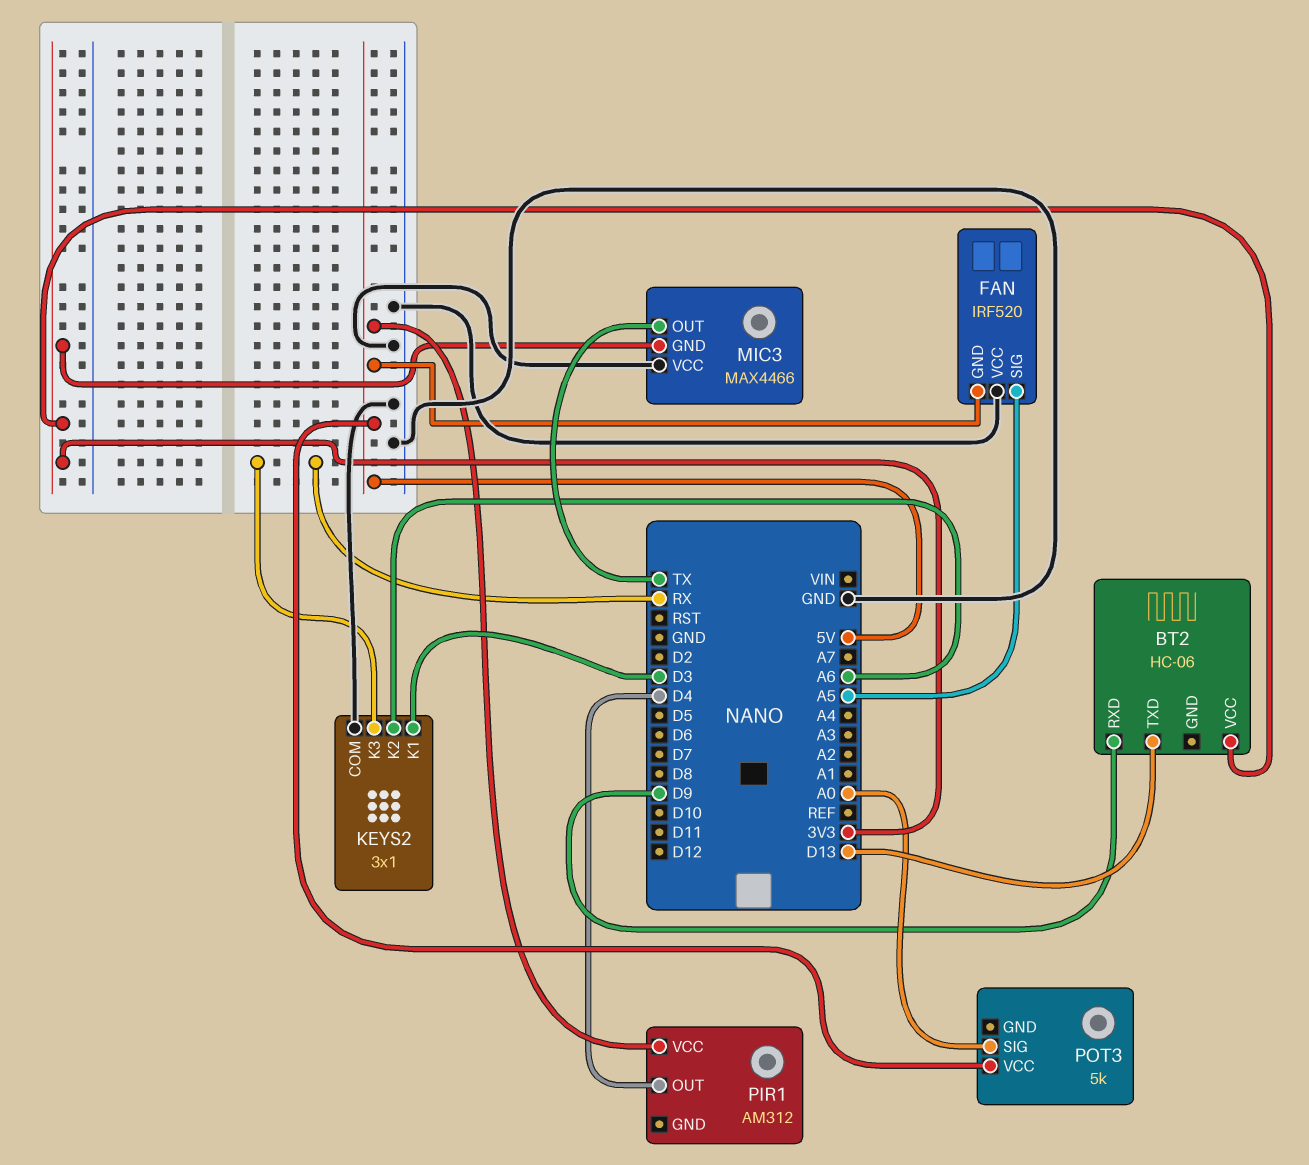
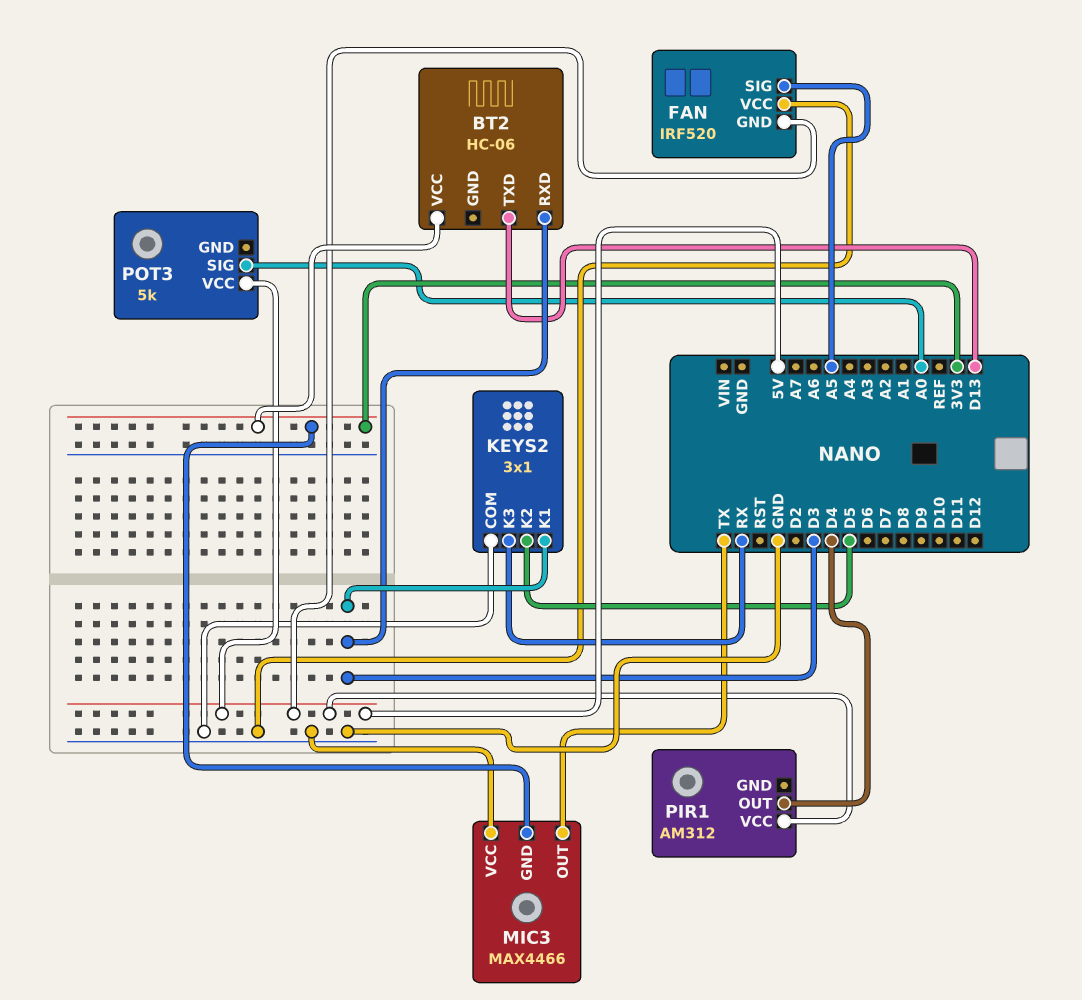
BT2 pin RXD: D9 -> D3
KEYS2 pin K2: A6 -> D5

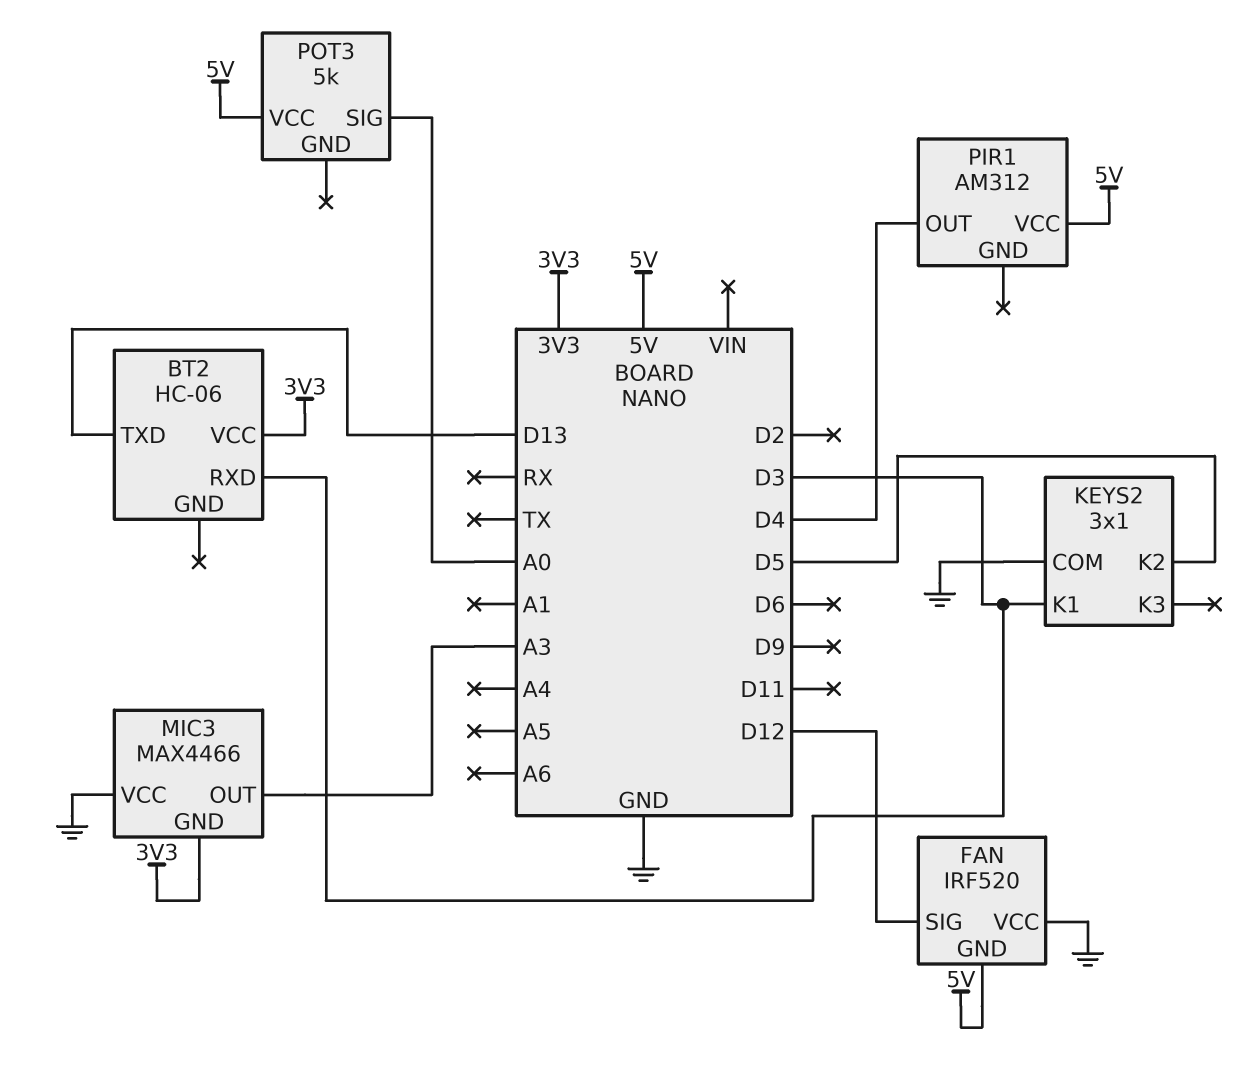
FAN pin SIG: A5 -> D12
KEYS2 pin K3: RX -> none
MIC3 pin OUT: TX -> A3

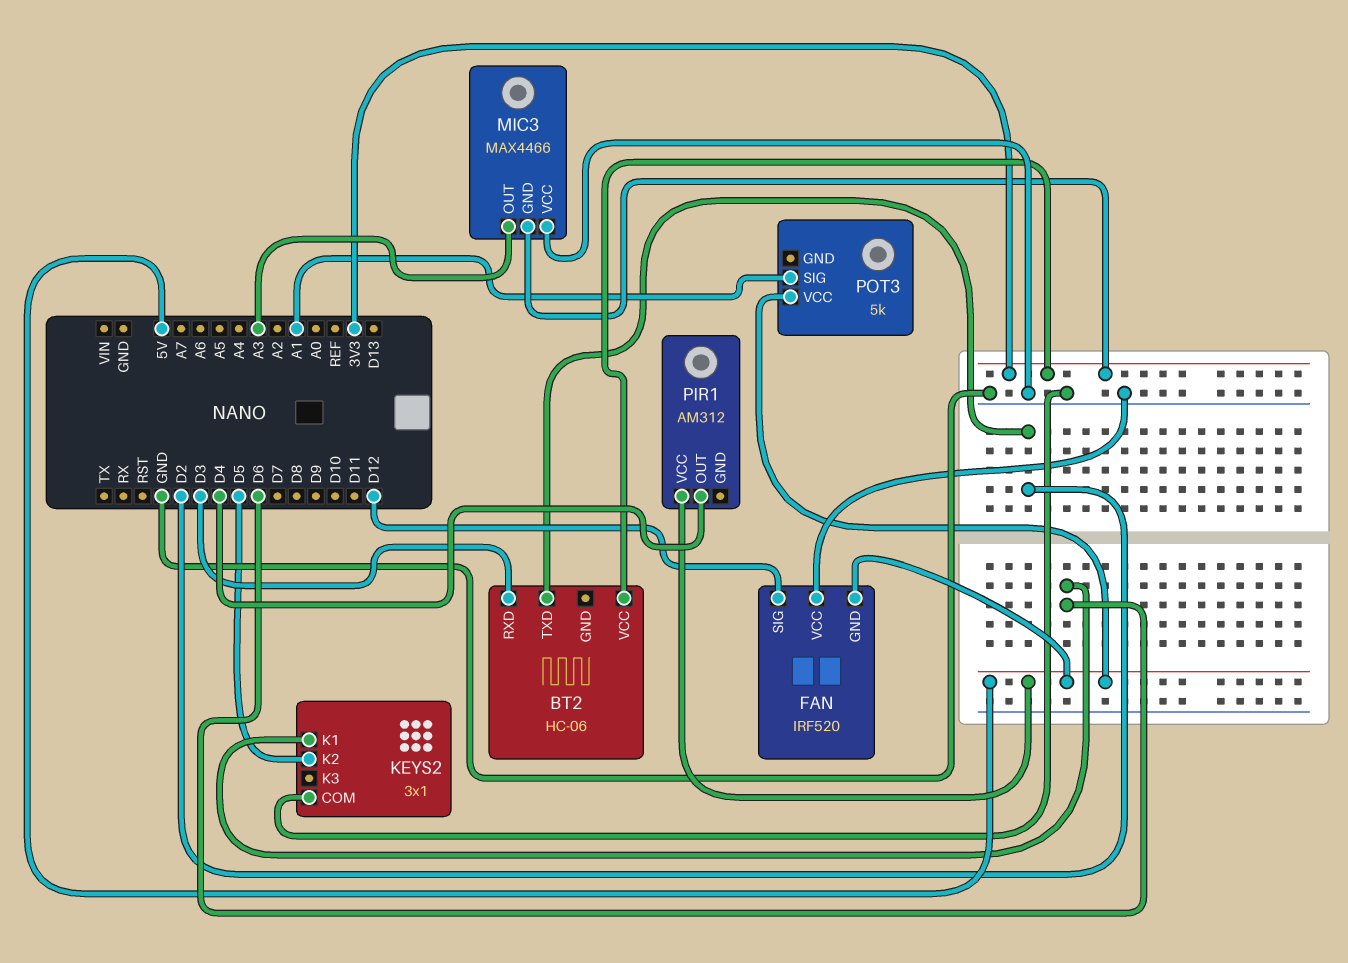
BT2 pin TXD: D13 -> D2
KEYS2 pin K1: D3 -> D6
POT3 pin SIG: A0 -> A1

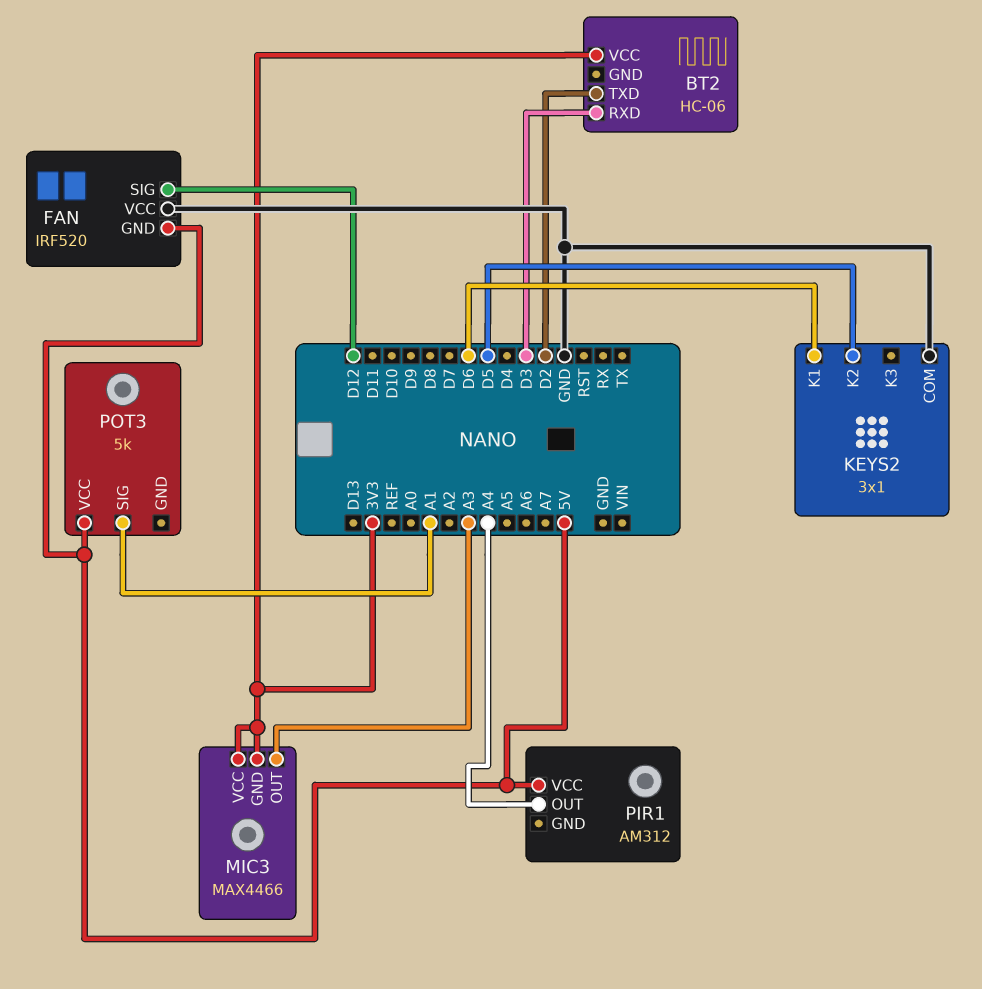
MIC3 pin VCC: GND -> 3V3
PIR1 pin OUT: D4 -> A4

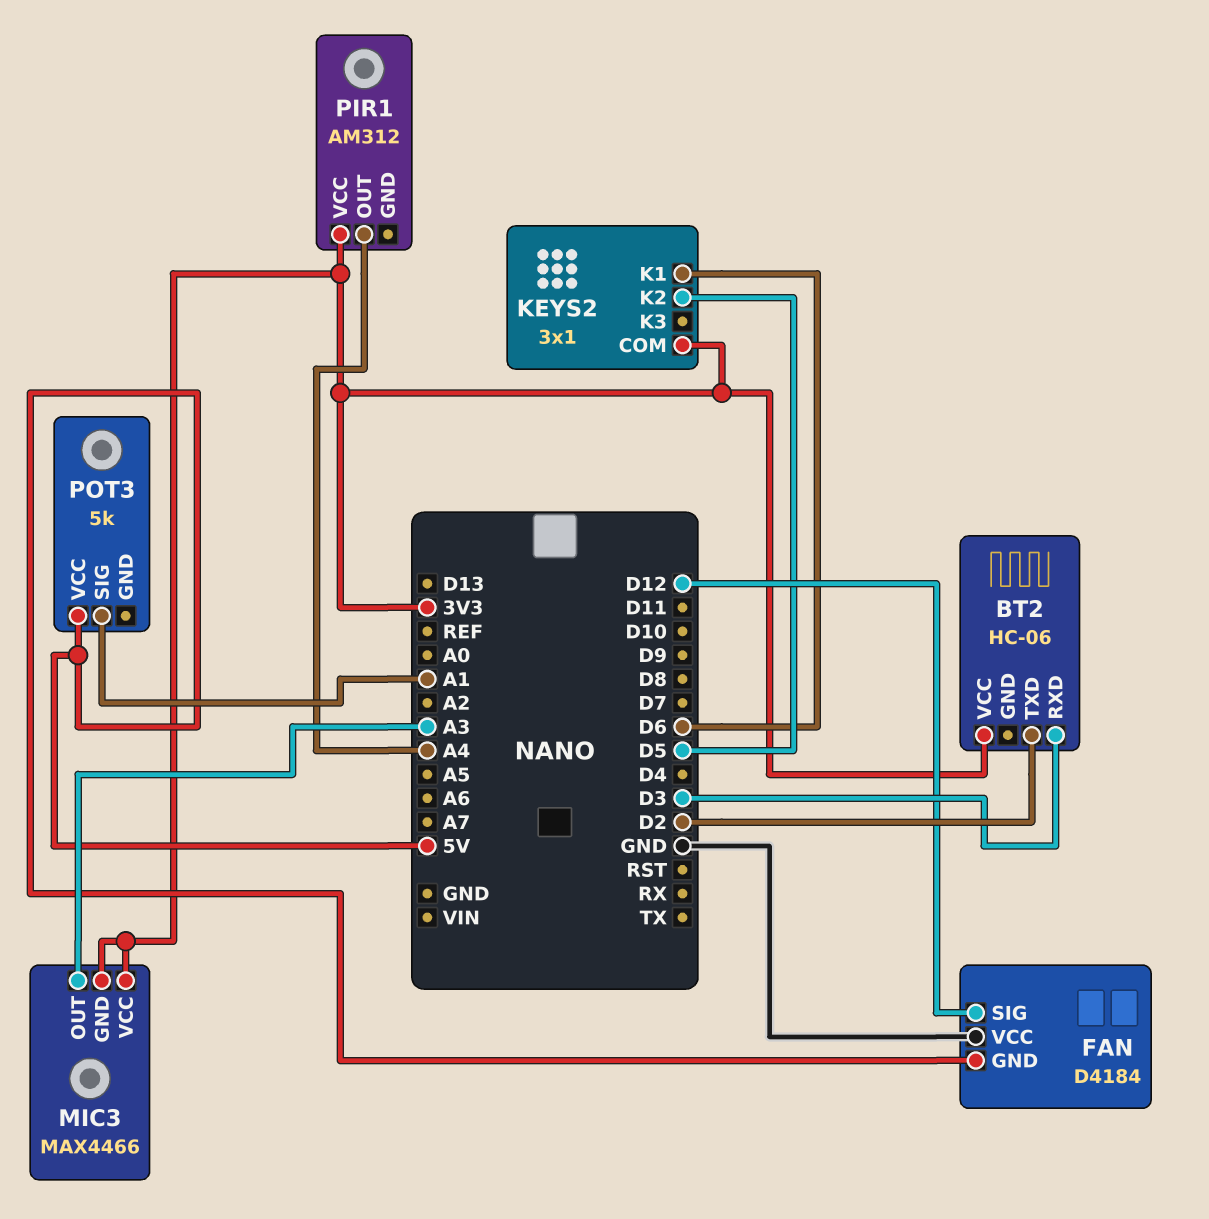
FAN: IRF520 -> D4184
KEYS2 pin COM: GND -> 3V3
PIR1 pin VCC: 5V -> 3V3

